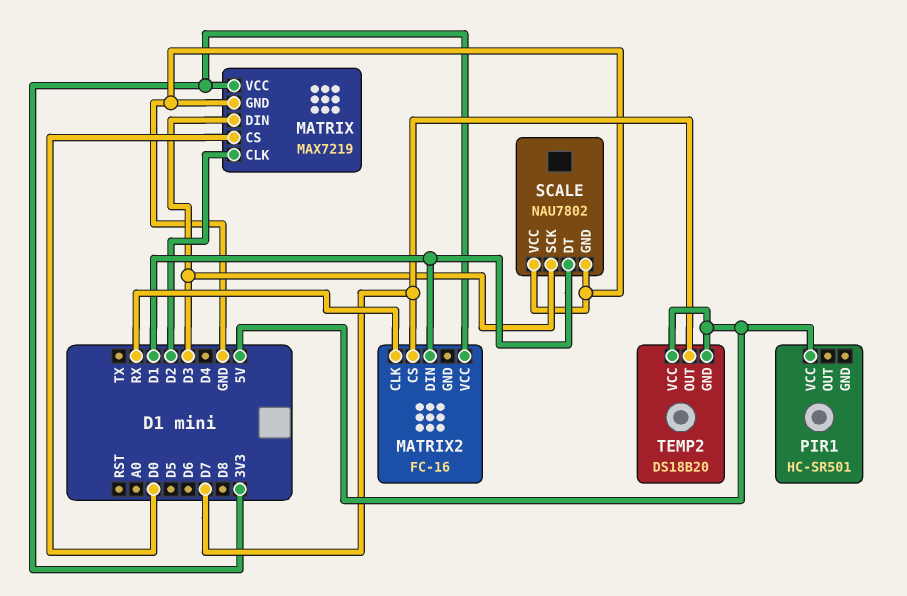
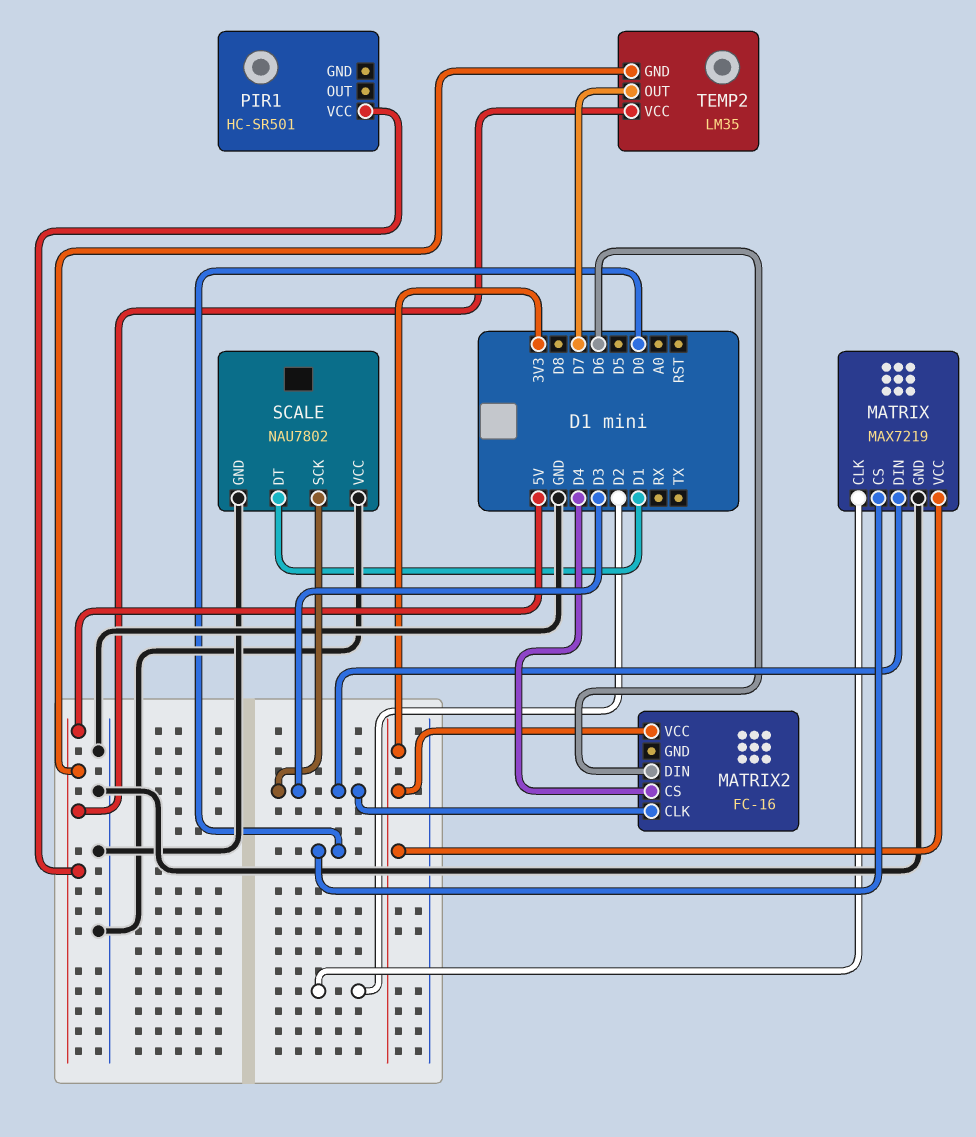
MATRIX2 pin CLK: RX -> D3
MATRIX2 pin CS: D7 -> D4
MATRIX2 pin DIN: D1 -> D6
TEMP2: DS18B20 -> LM35

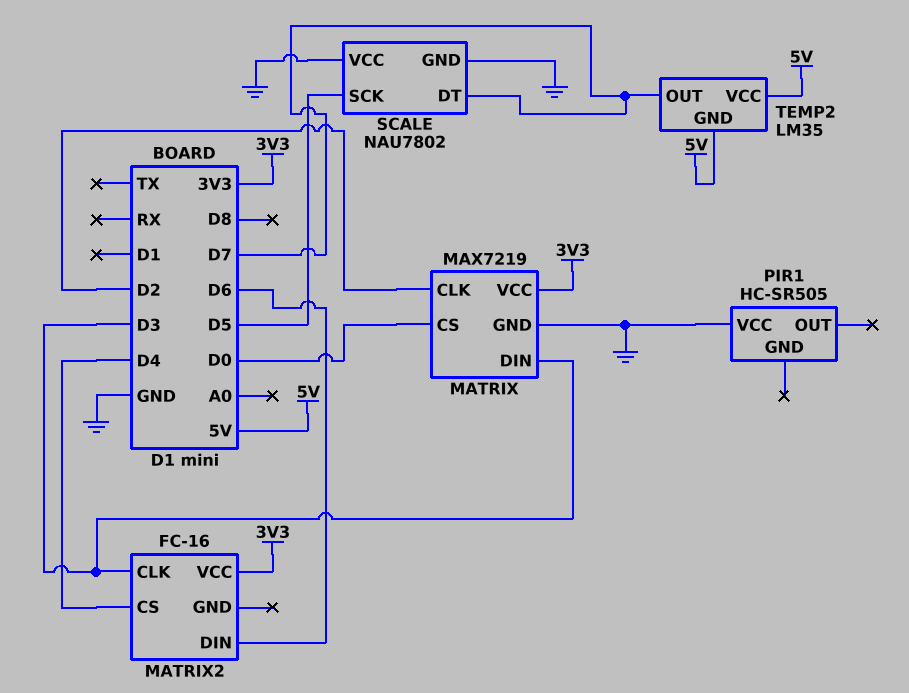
PIR1: HC-SR501 -> HC-SR505
PIR1 pin VCC: 5V -> GND
SCALE pin DT: D1 -> D7
SCALE pin SCK: D3 -> D5

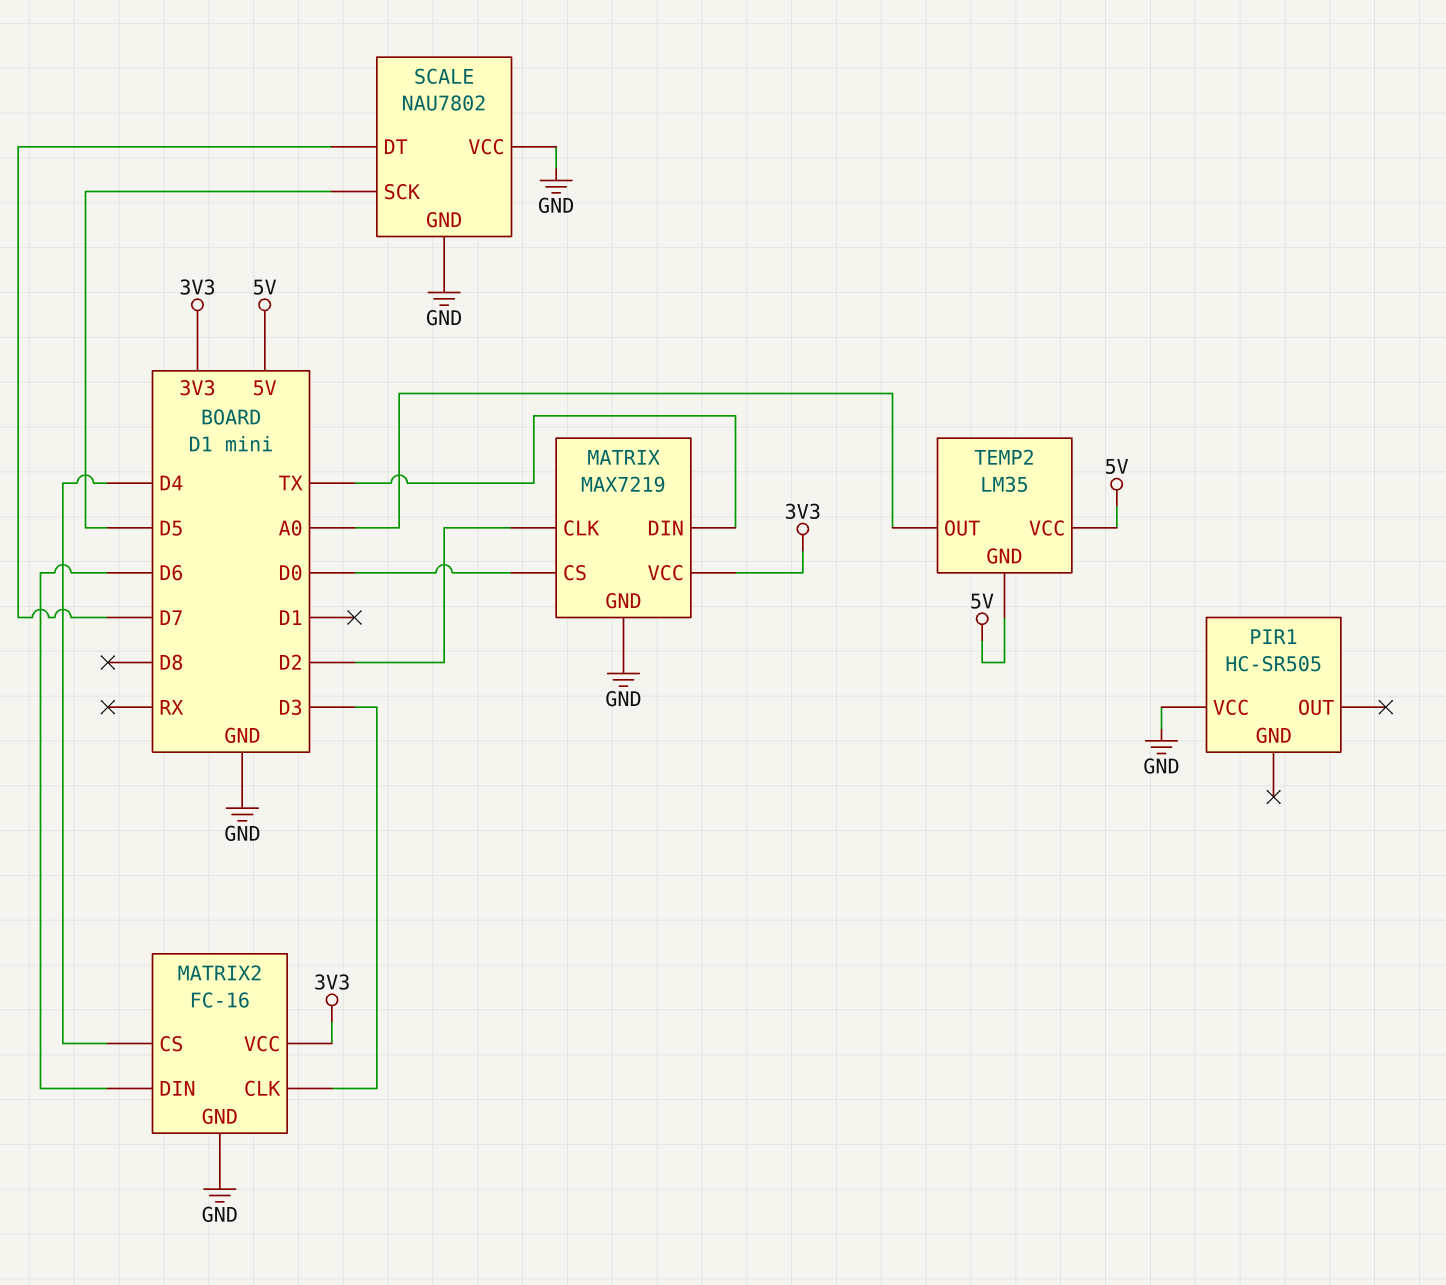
MATRIX pin DIN: D3 -> TX
MATRIX2 pin GND: none -> GND
TEMP2 pin OUT: D7 -> A0

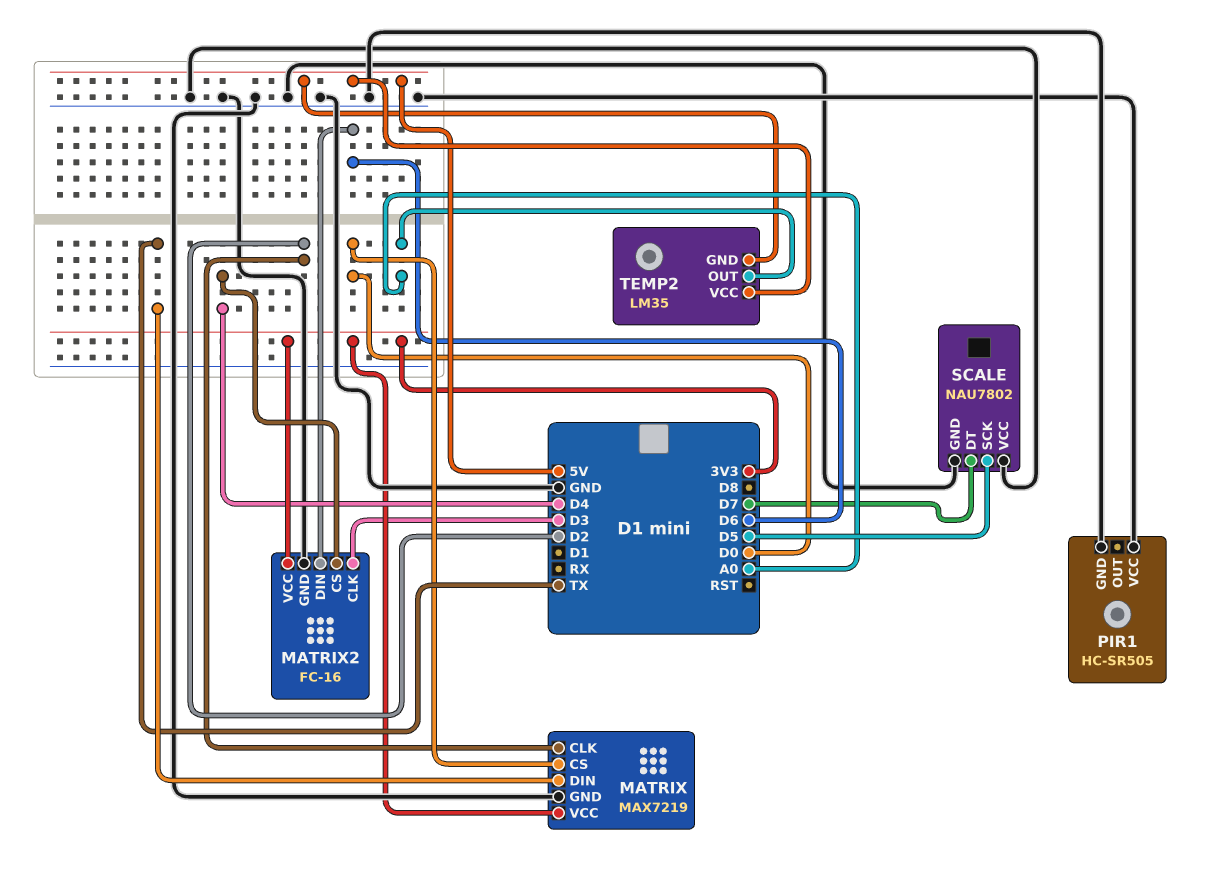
PIR1 pin GND: none -> GND

